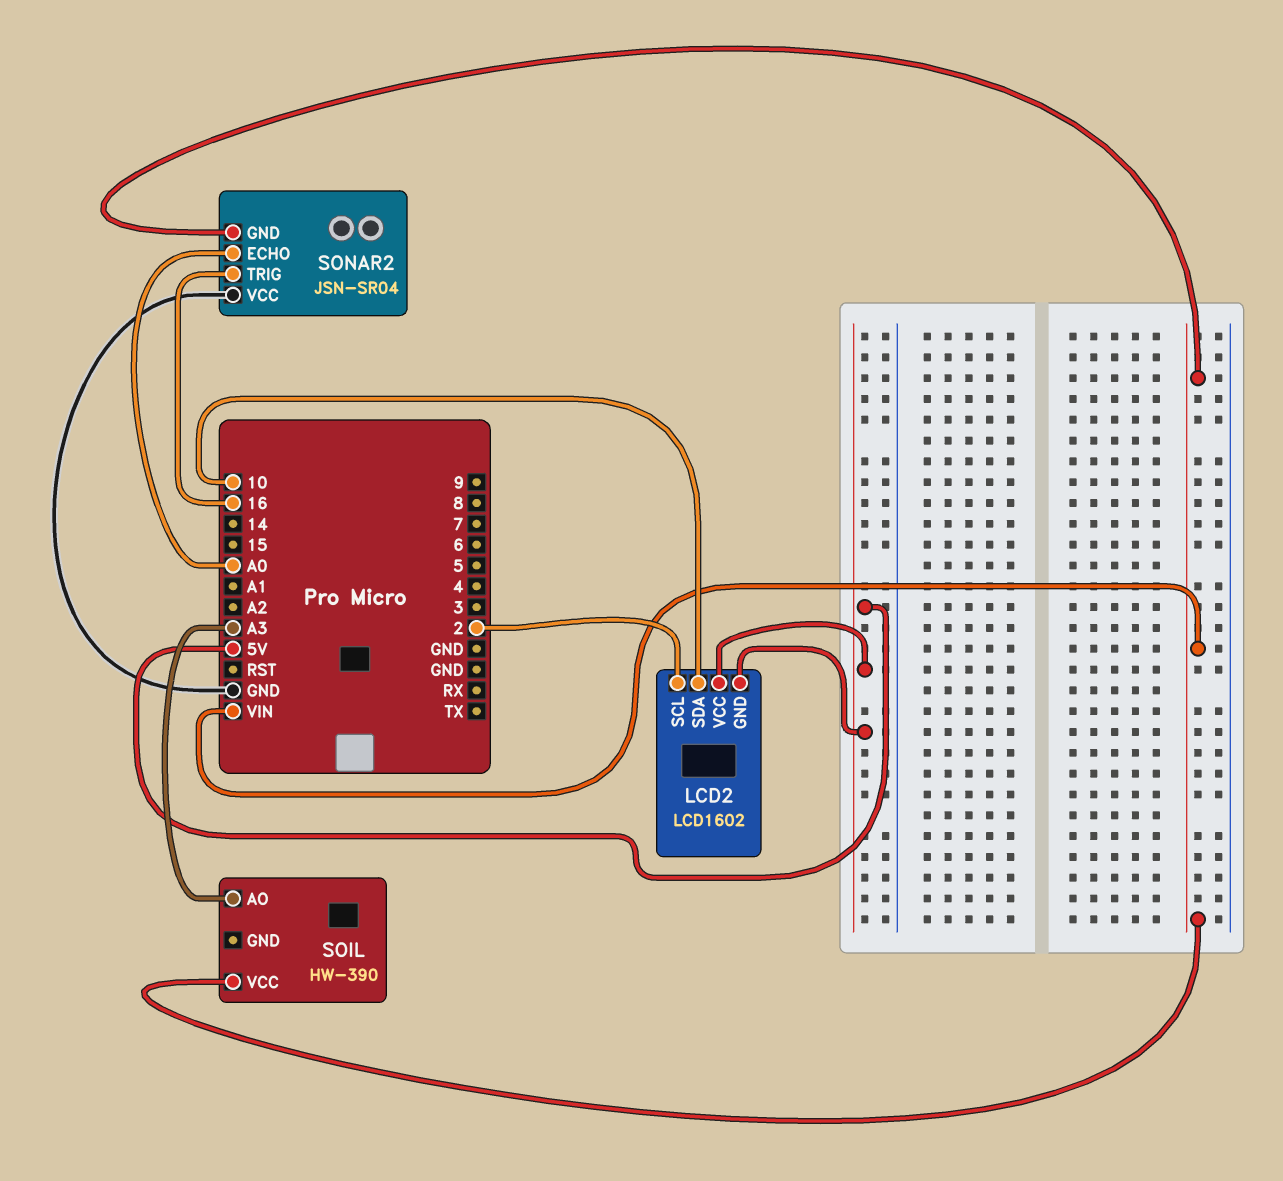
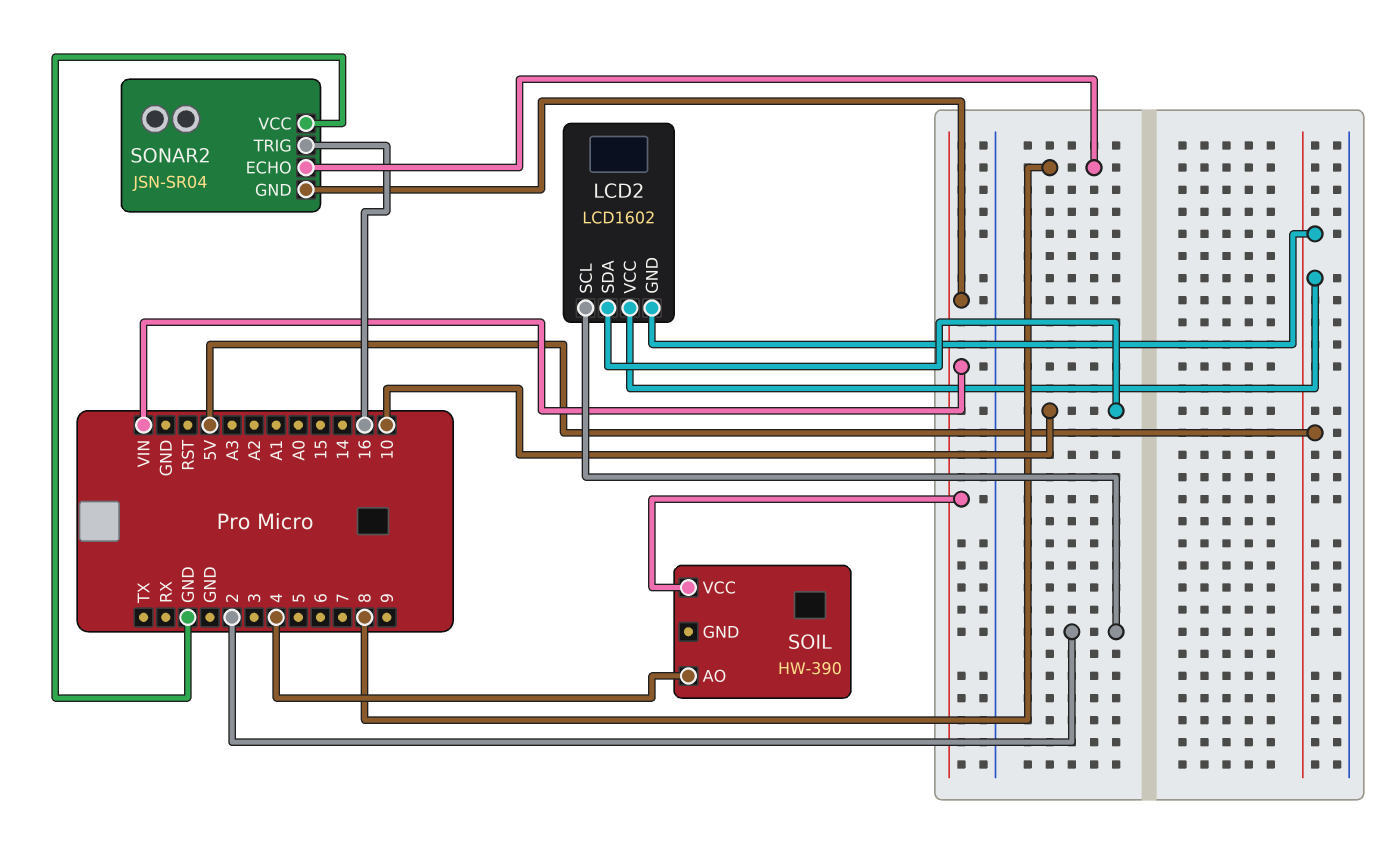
SOIL pin AO: A3 -> 4
SONAR2 pin ECHO: A0 -> 8

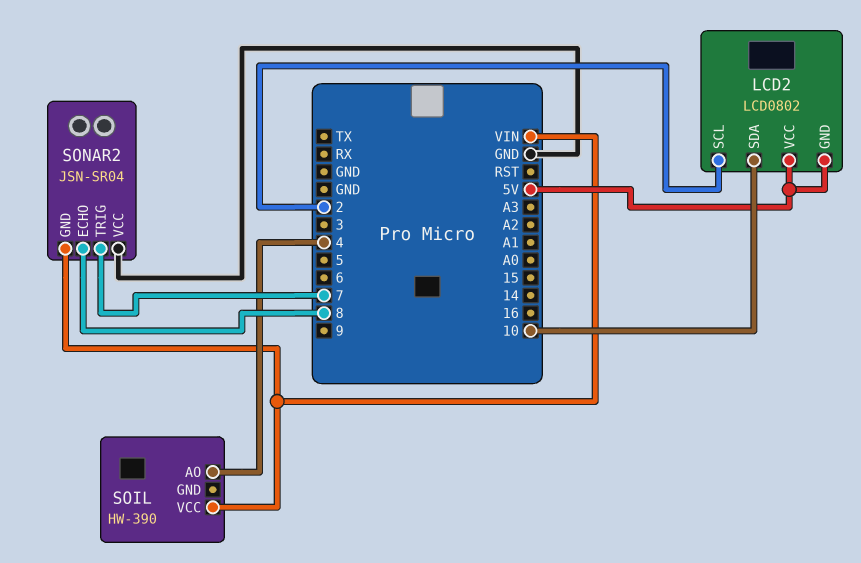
LCD2: LCD1602 -> LCD0802
SONAR2 pin TRIG: 16 -> 7

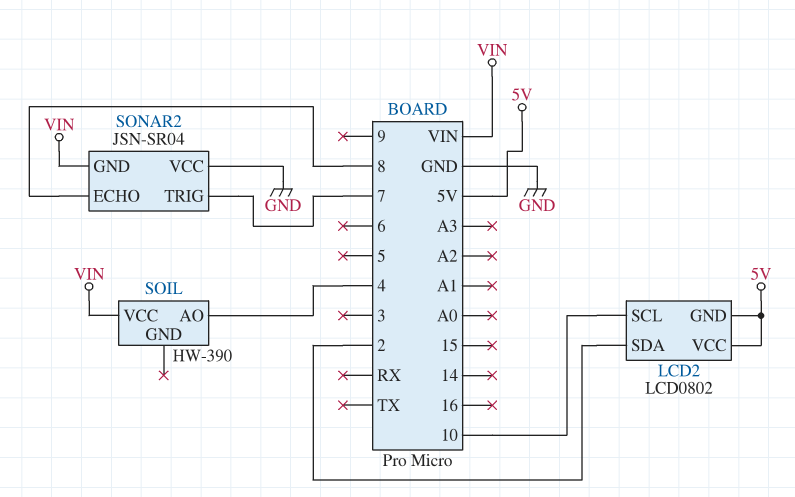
LCD2 pin SCL: 2 -> 10
LCD2 pin SDA: 10 -> 2

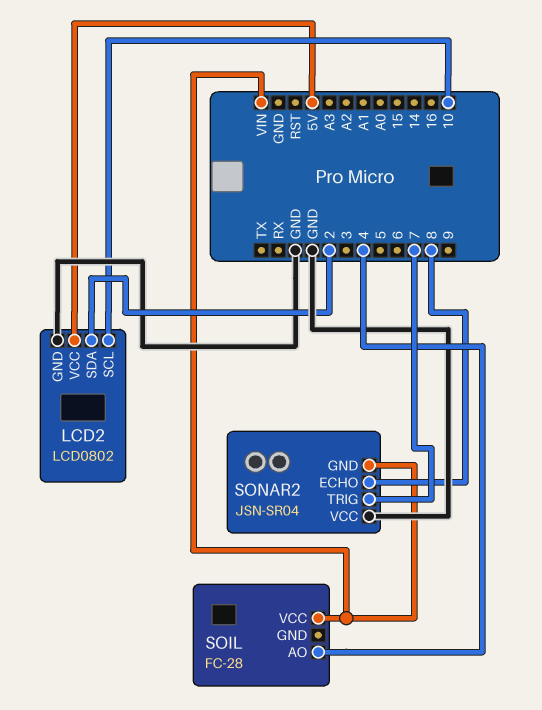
LCD2 pin GND: 5V -> GND
SOIL: HW-390 -> FC-28

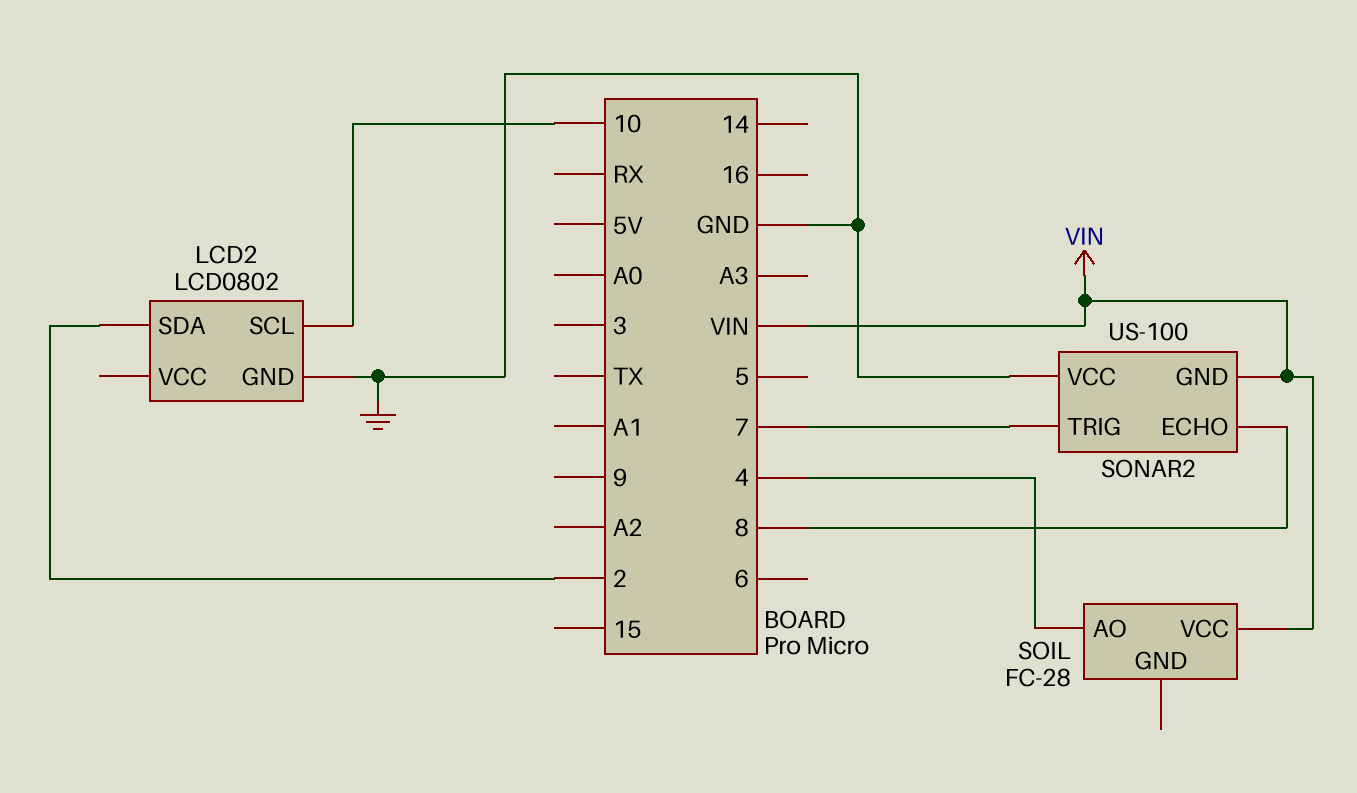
LCD2 pin VCC: 5V -> none
SONAR2: JSN-SR04 -> US-100

